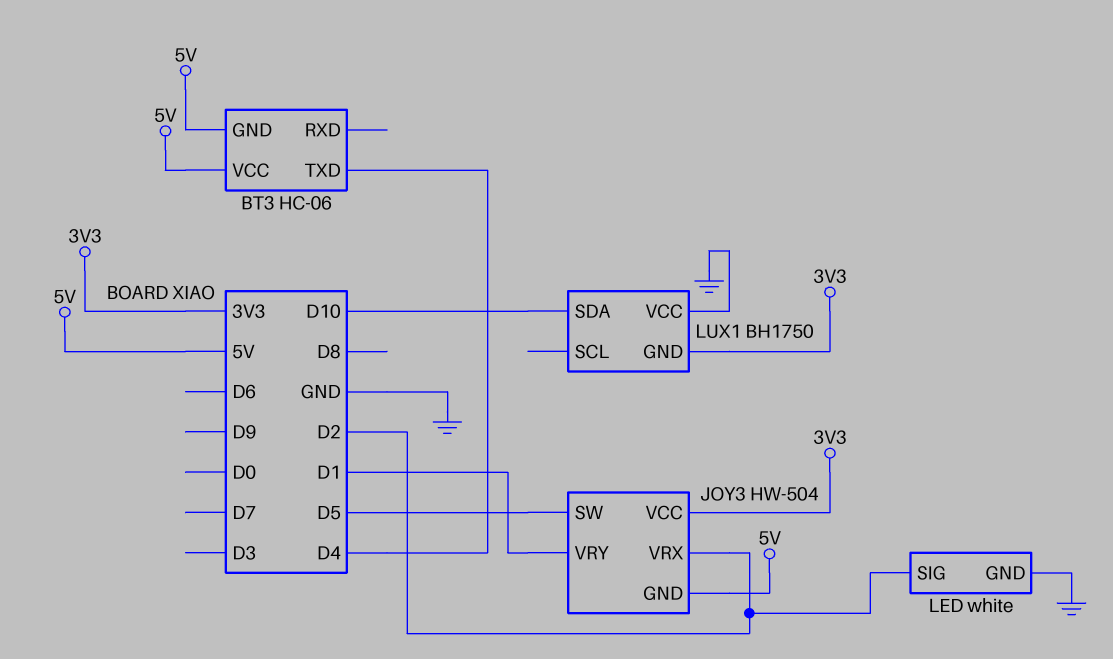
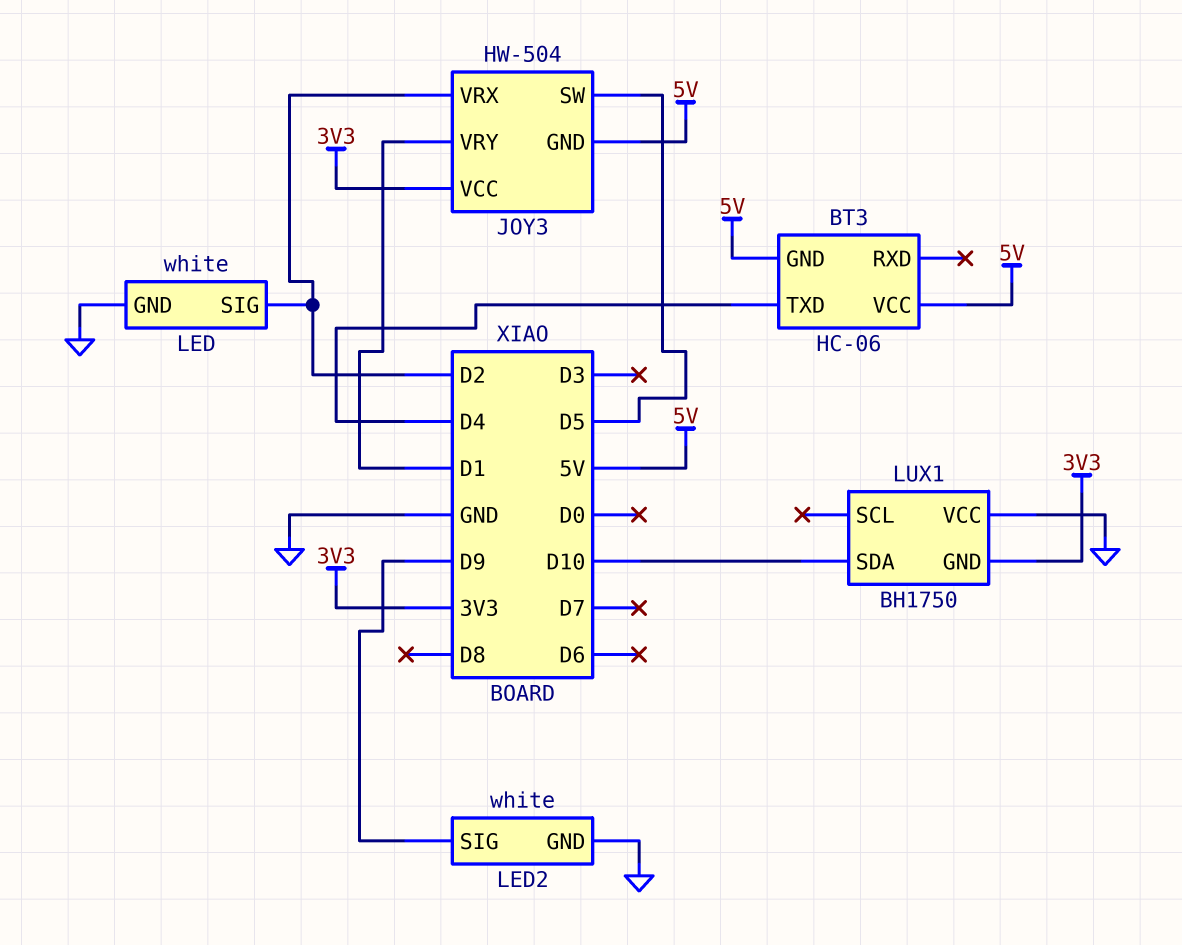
LED2: none -> white
LED2 pin GND: none -> GND
LED2 pin SIG: none -> D9

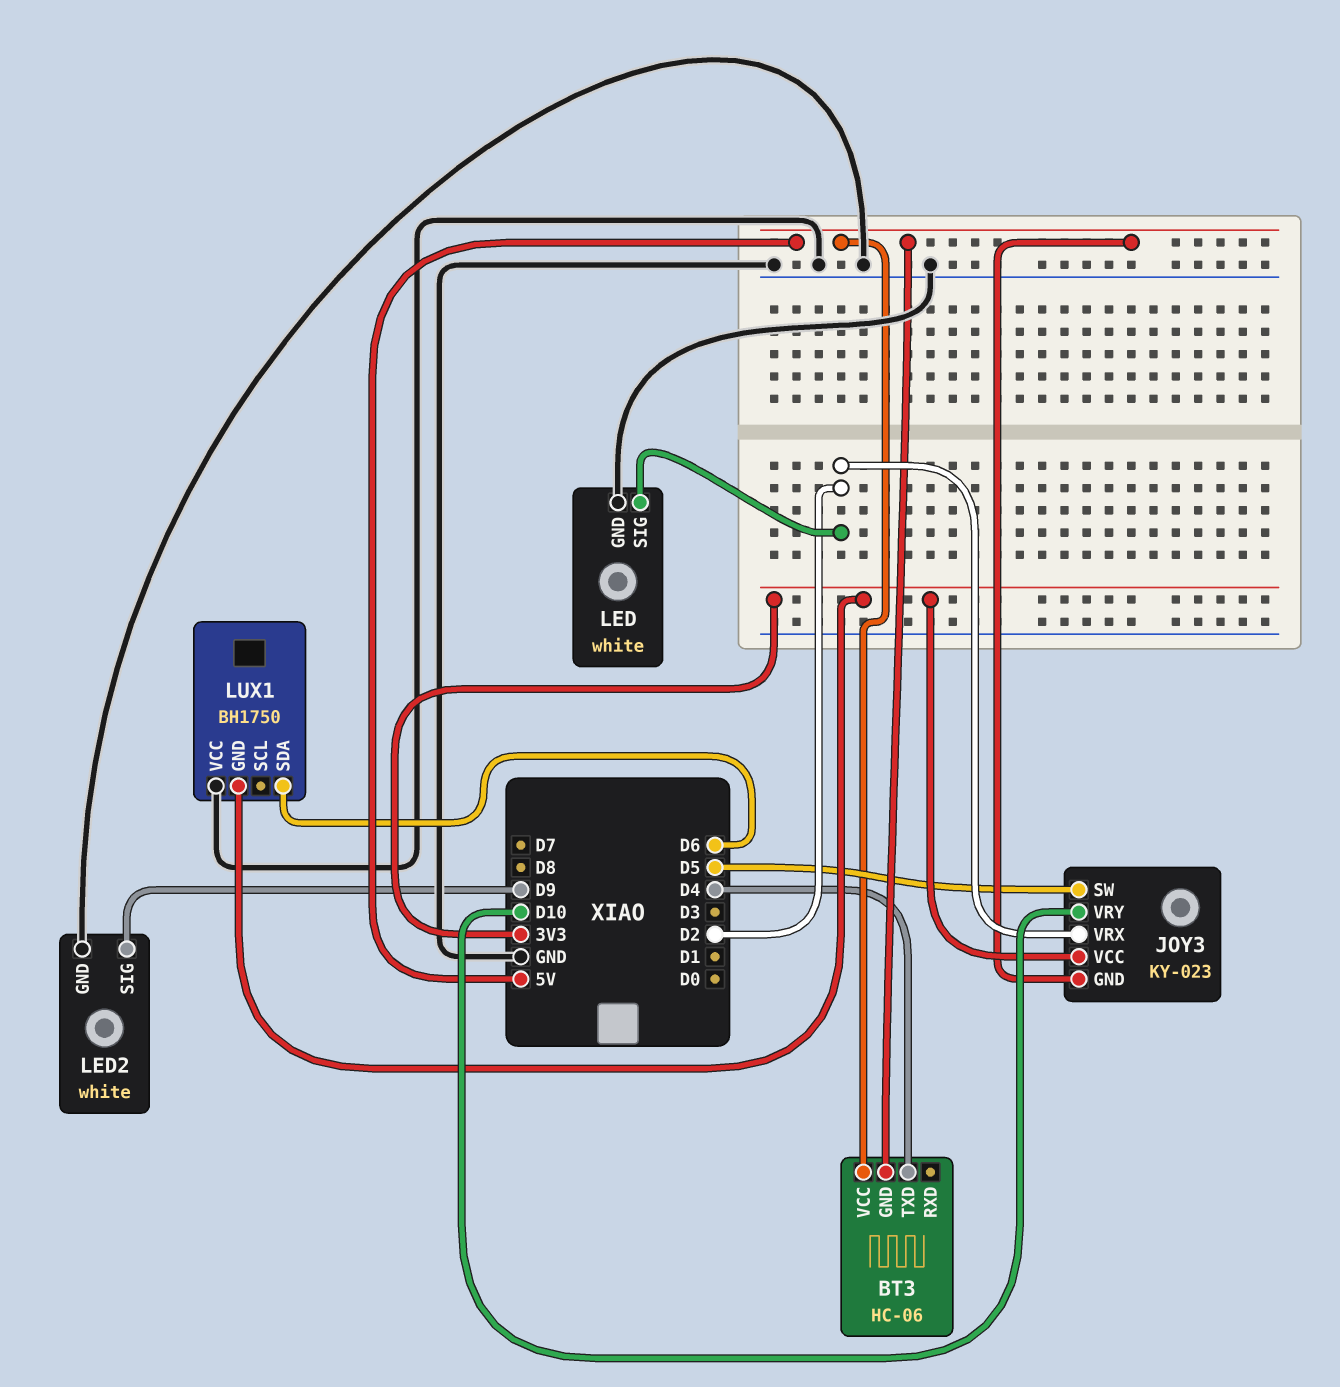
JOY3: HW-504 -> KY-023
JOY3 pin VRY: D1 -> D10
LUX1 pin SDA: D10 -> D6

